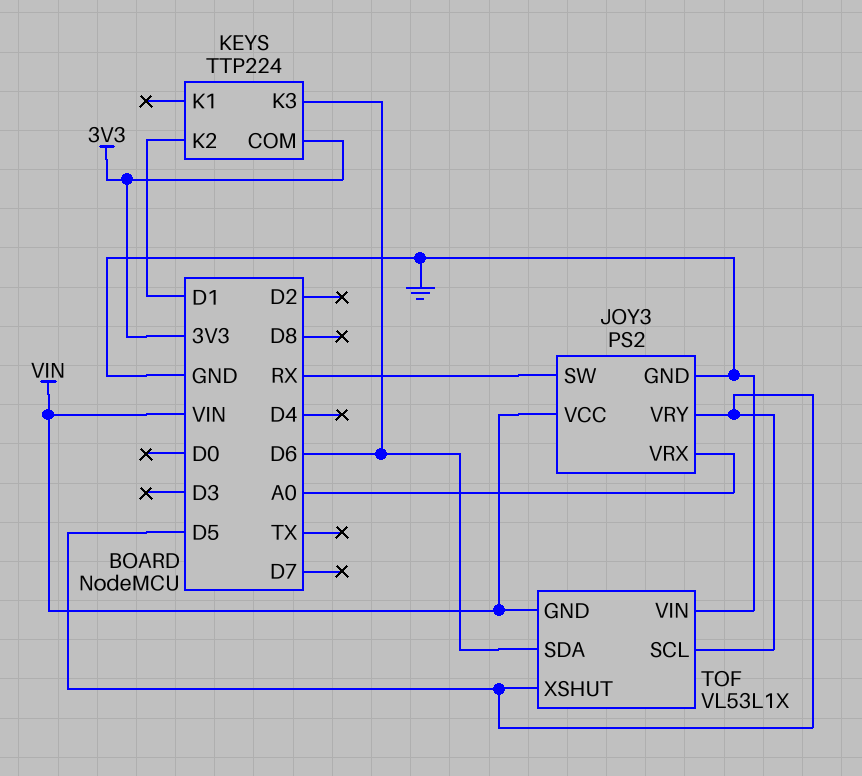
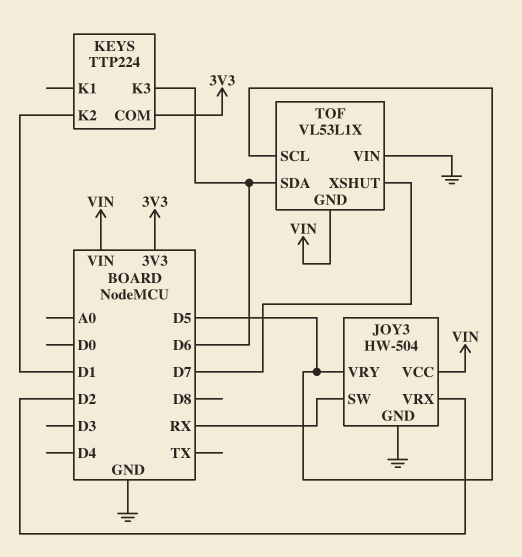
JOY3: PS2 -> HW-504
JOY3 pin VRX: A0 -> D2
TOF pin XSHUT: D5 -> D7

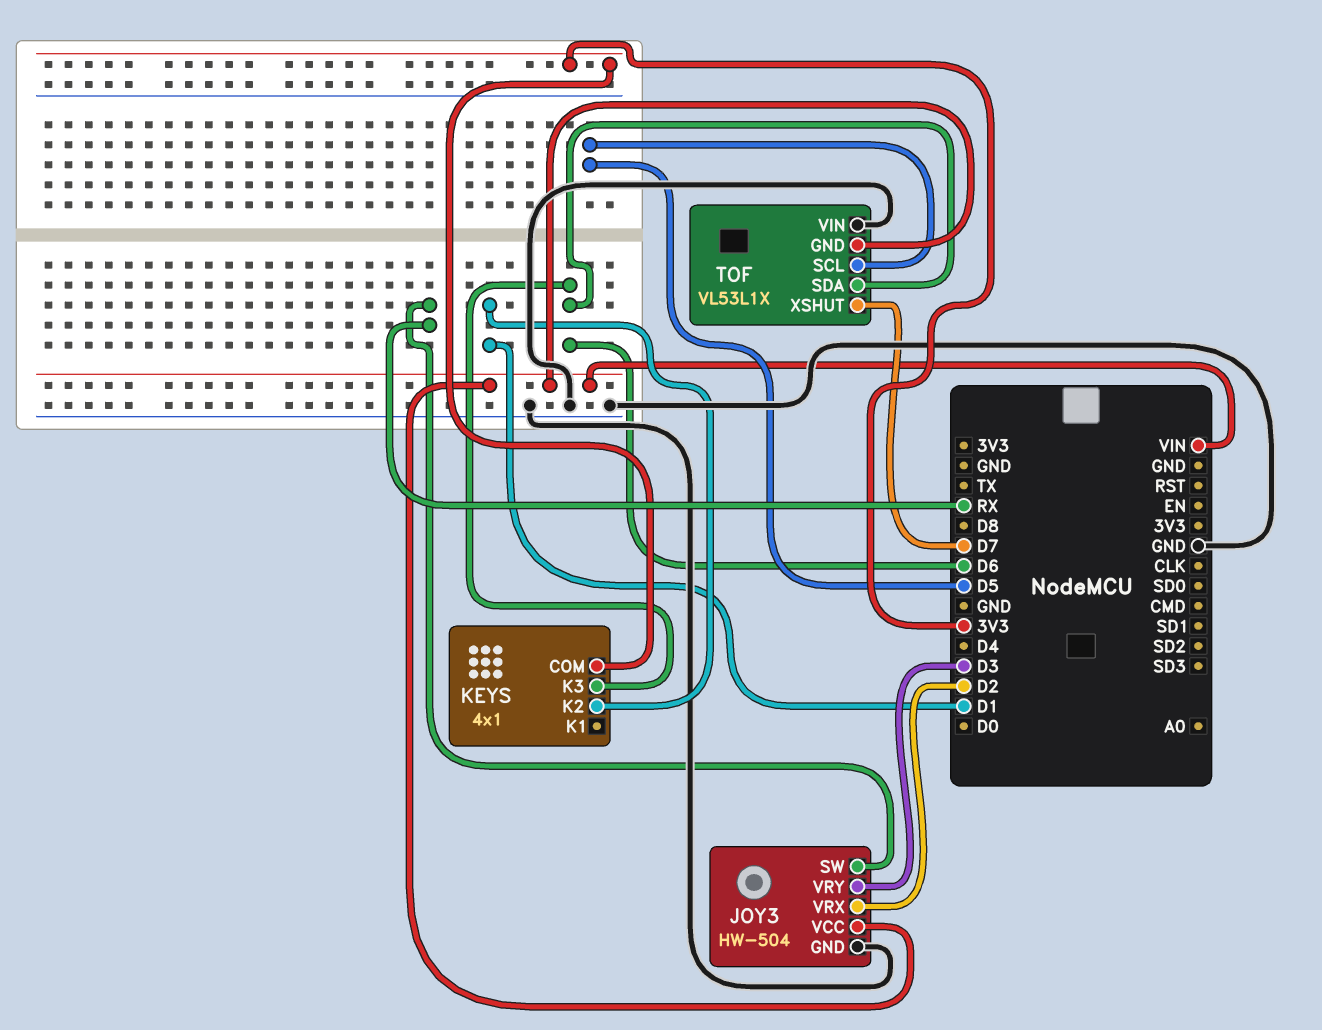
JOY3 pin VRY: D5 -> D3
KEYS: TTP224 -> 4x1

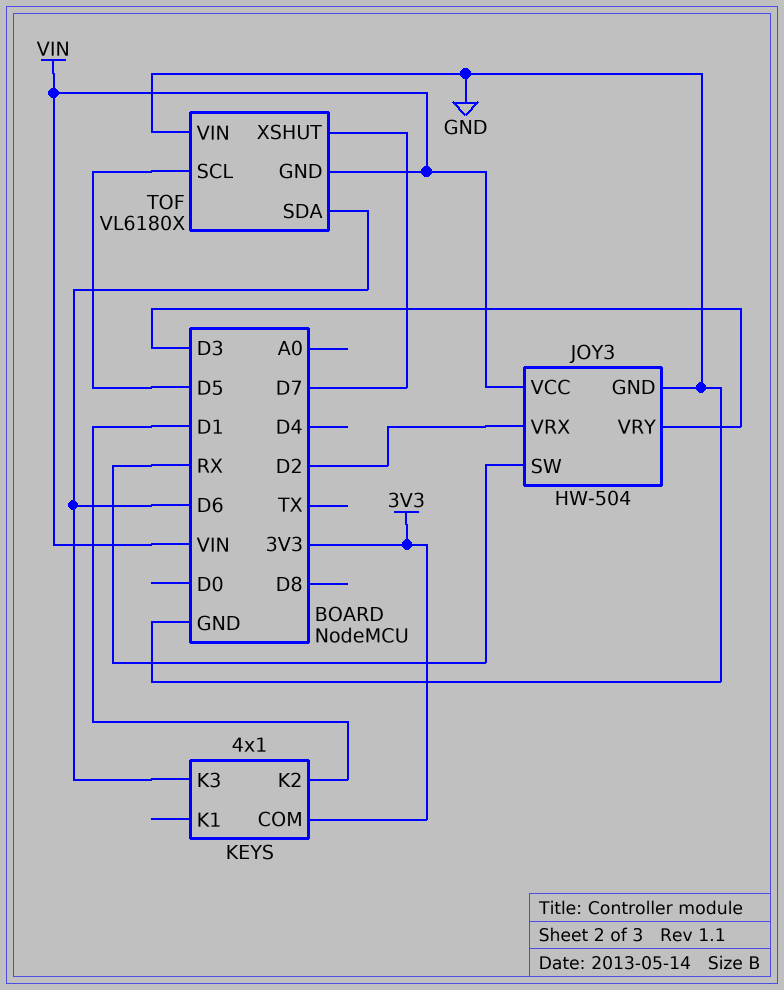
TOF: VL53L1X -> VL6180X

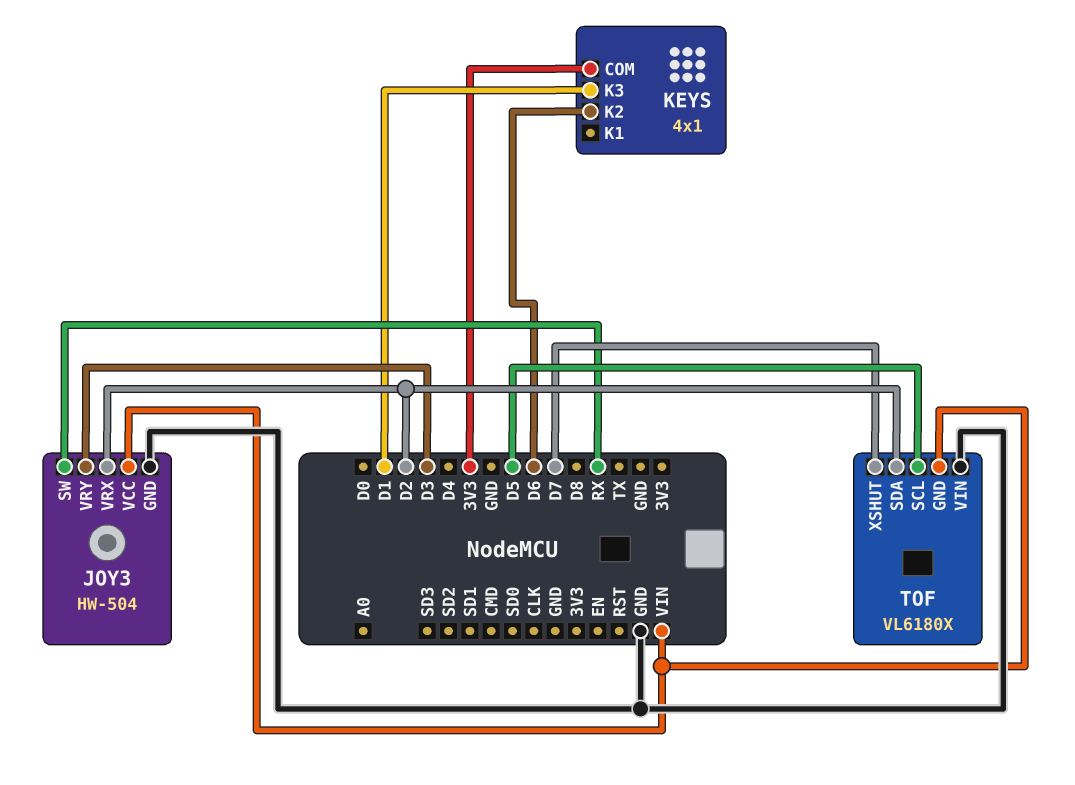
KEYS pin K2: D1 -> D6
KEYS pin K3: D6 -> D1
TOF pin SDA: D6 -> D2

